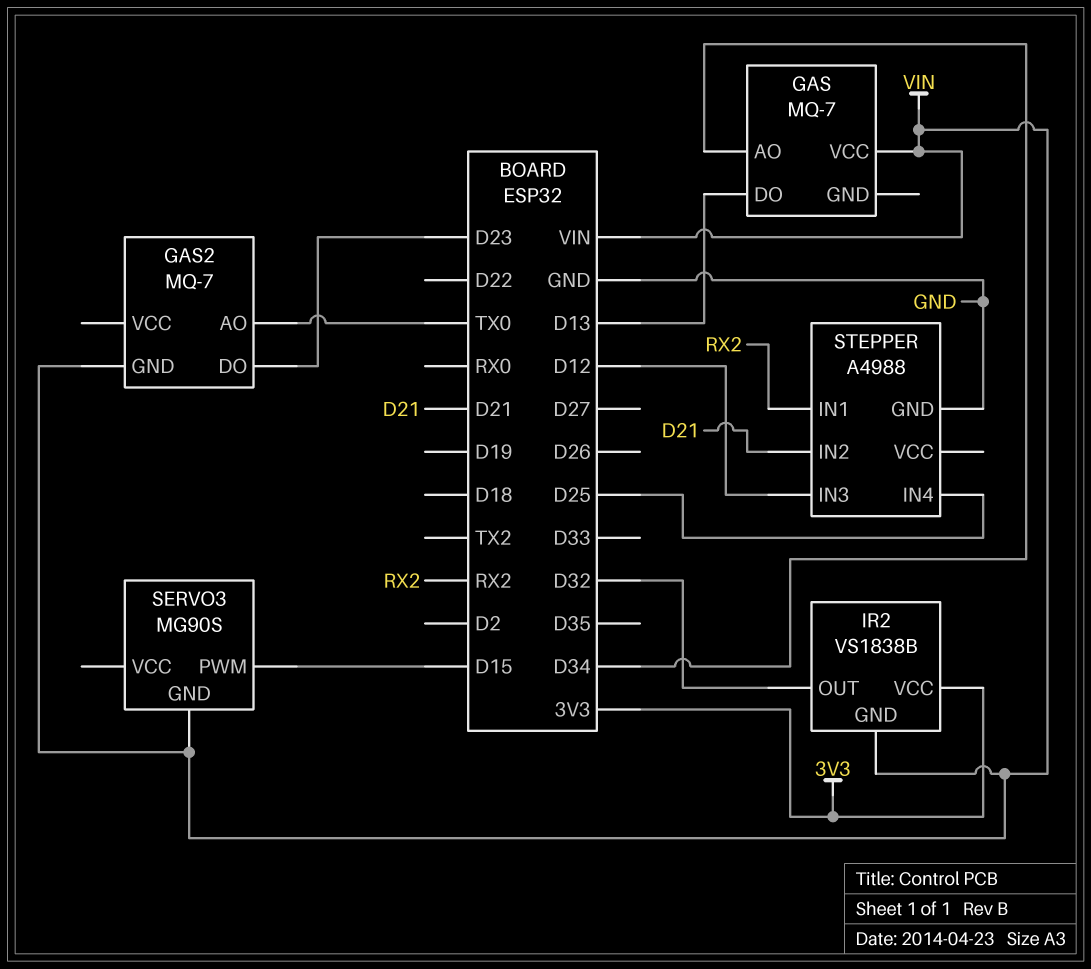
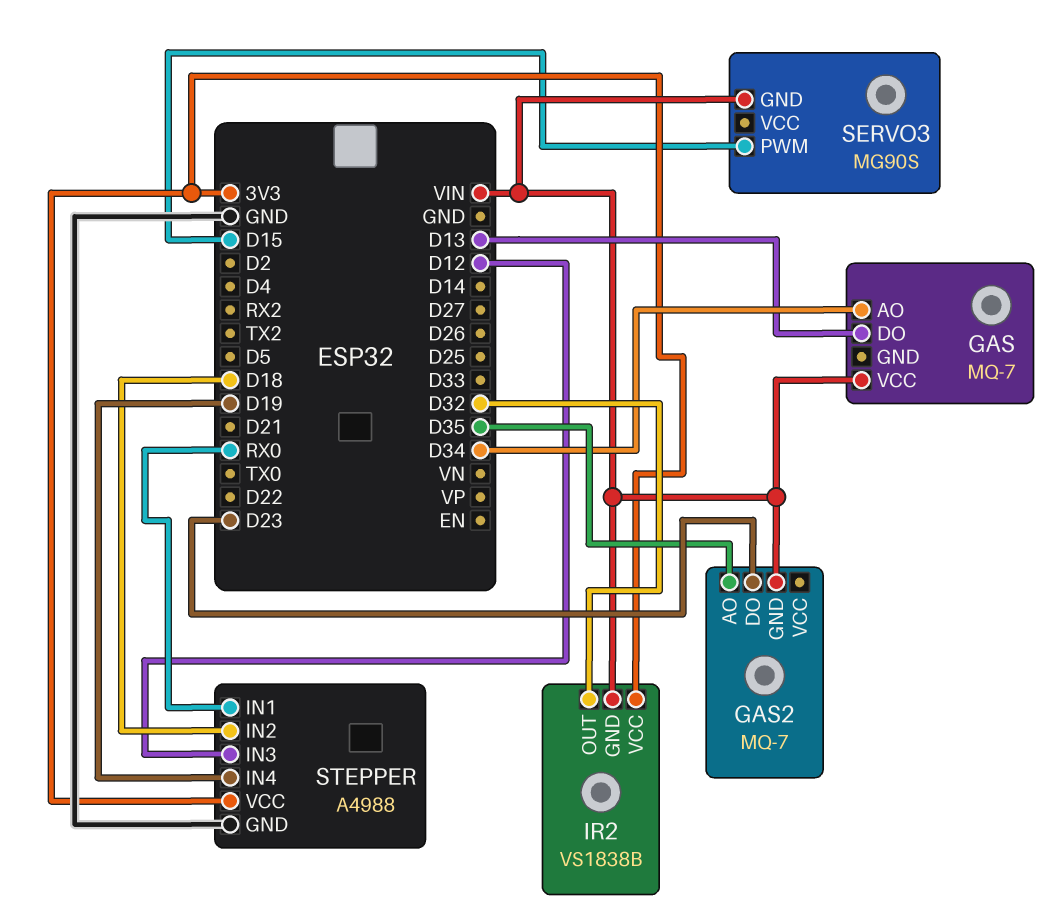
GAS2 pin AO: TX0 -> D35
STEPPER pin IN1: RX2 -> RX0
STEPPER pin IN2: D21 -> D18
STEPPER pin IN4: D25 -> D19
STEPPER pin VCC: none -> 3V3

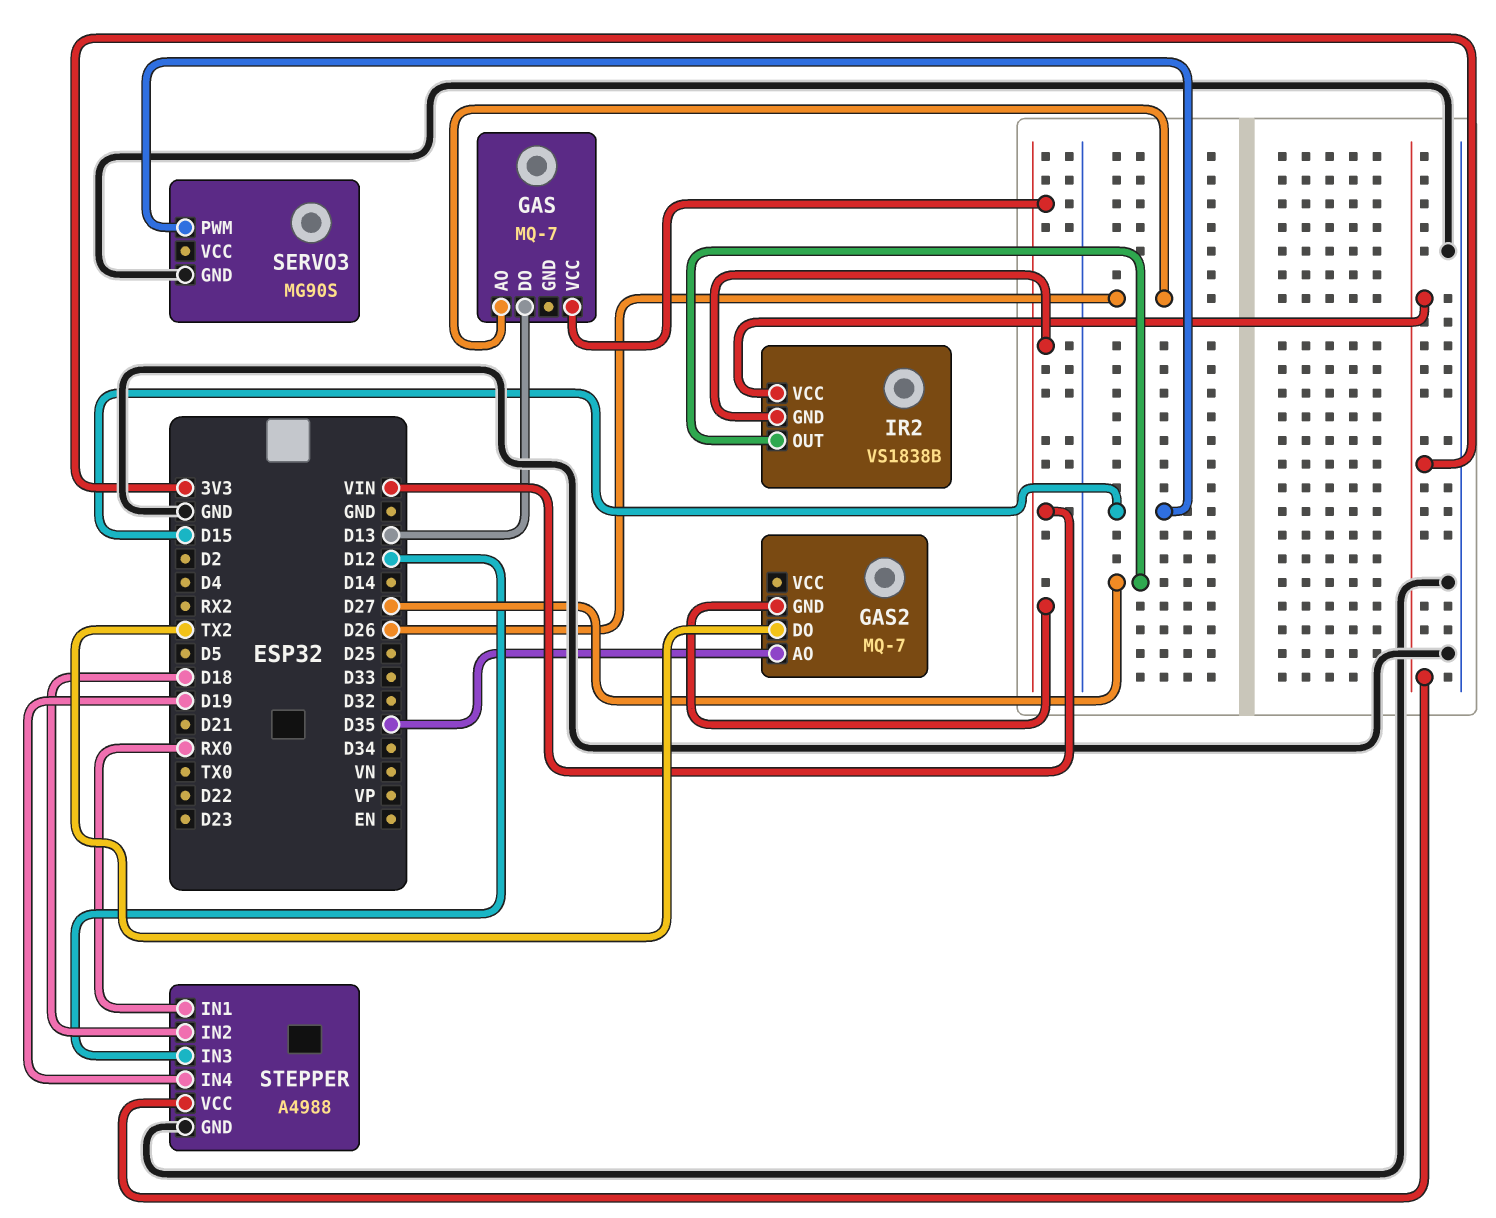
GAS pin AO: D34 -> D26
GAS2 pin DO: D23 -> TX2
IR2 pin OUT: D32 -> D27
SERVO3 pin GND: VIN -> GND

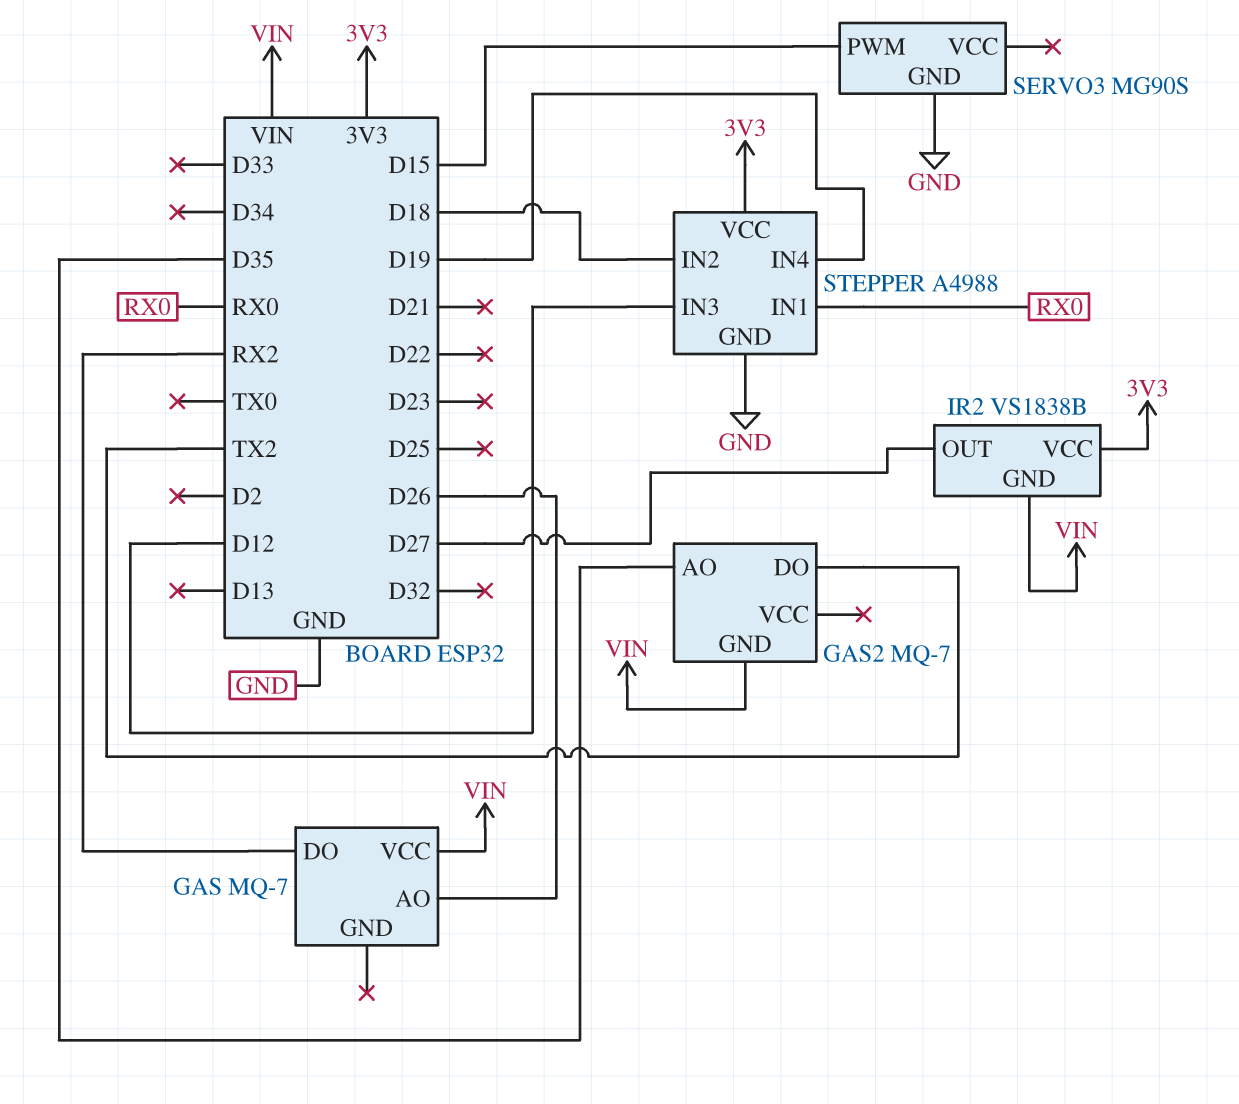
GAS pin DO: D13 -> RX2

